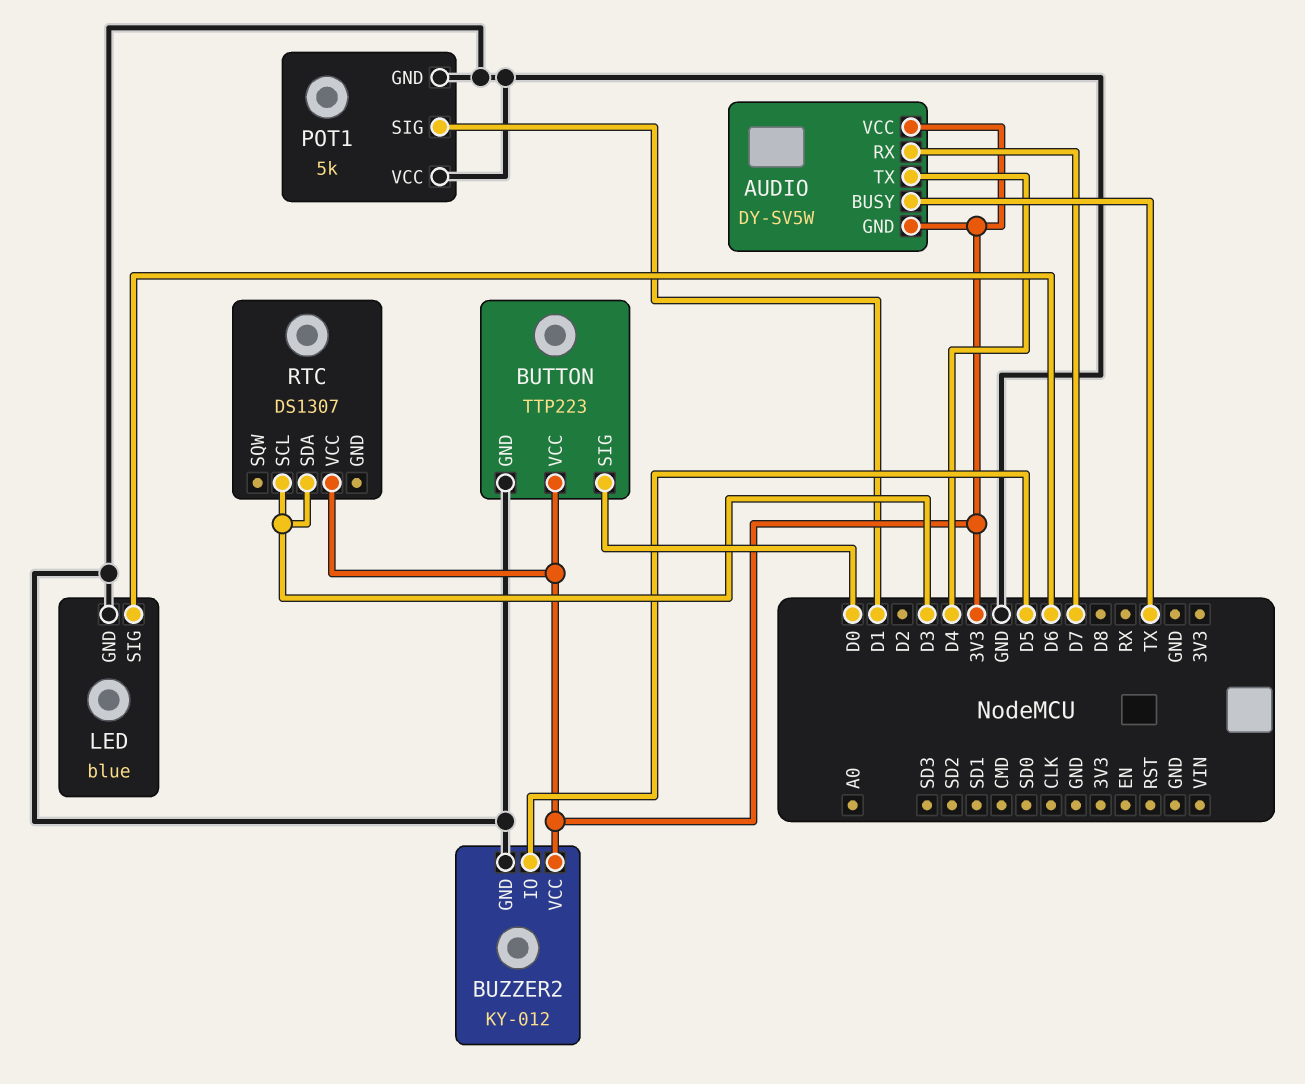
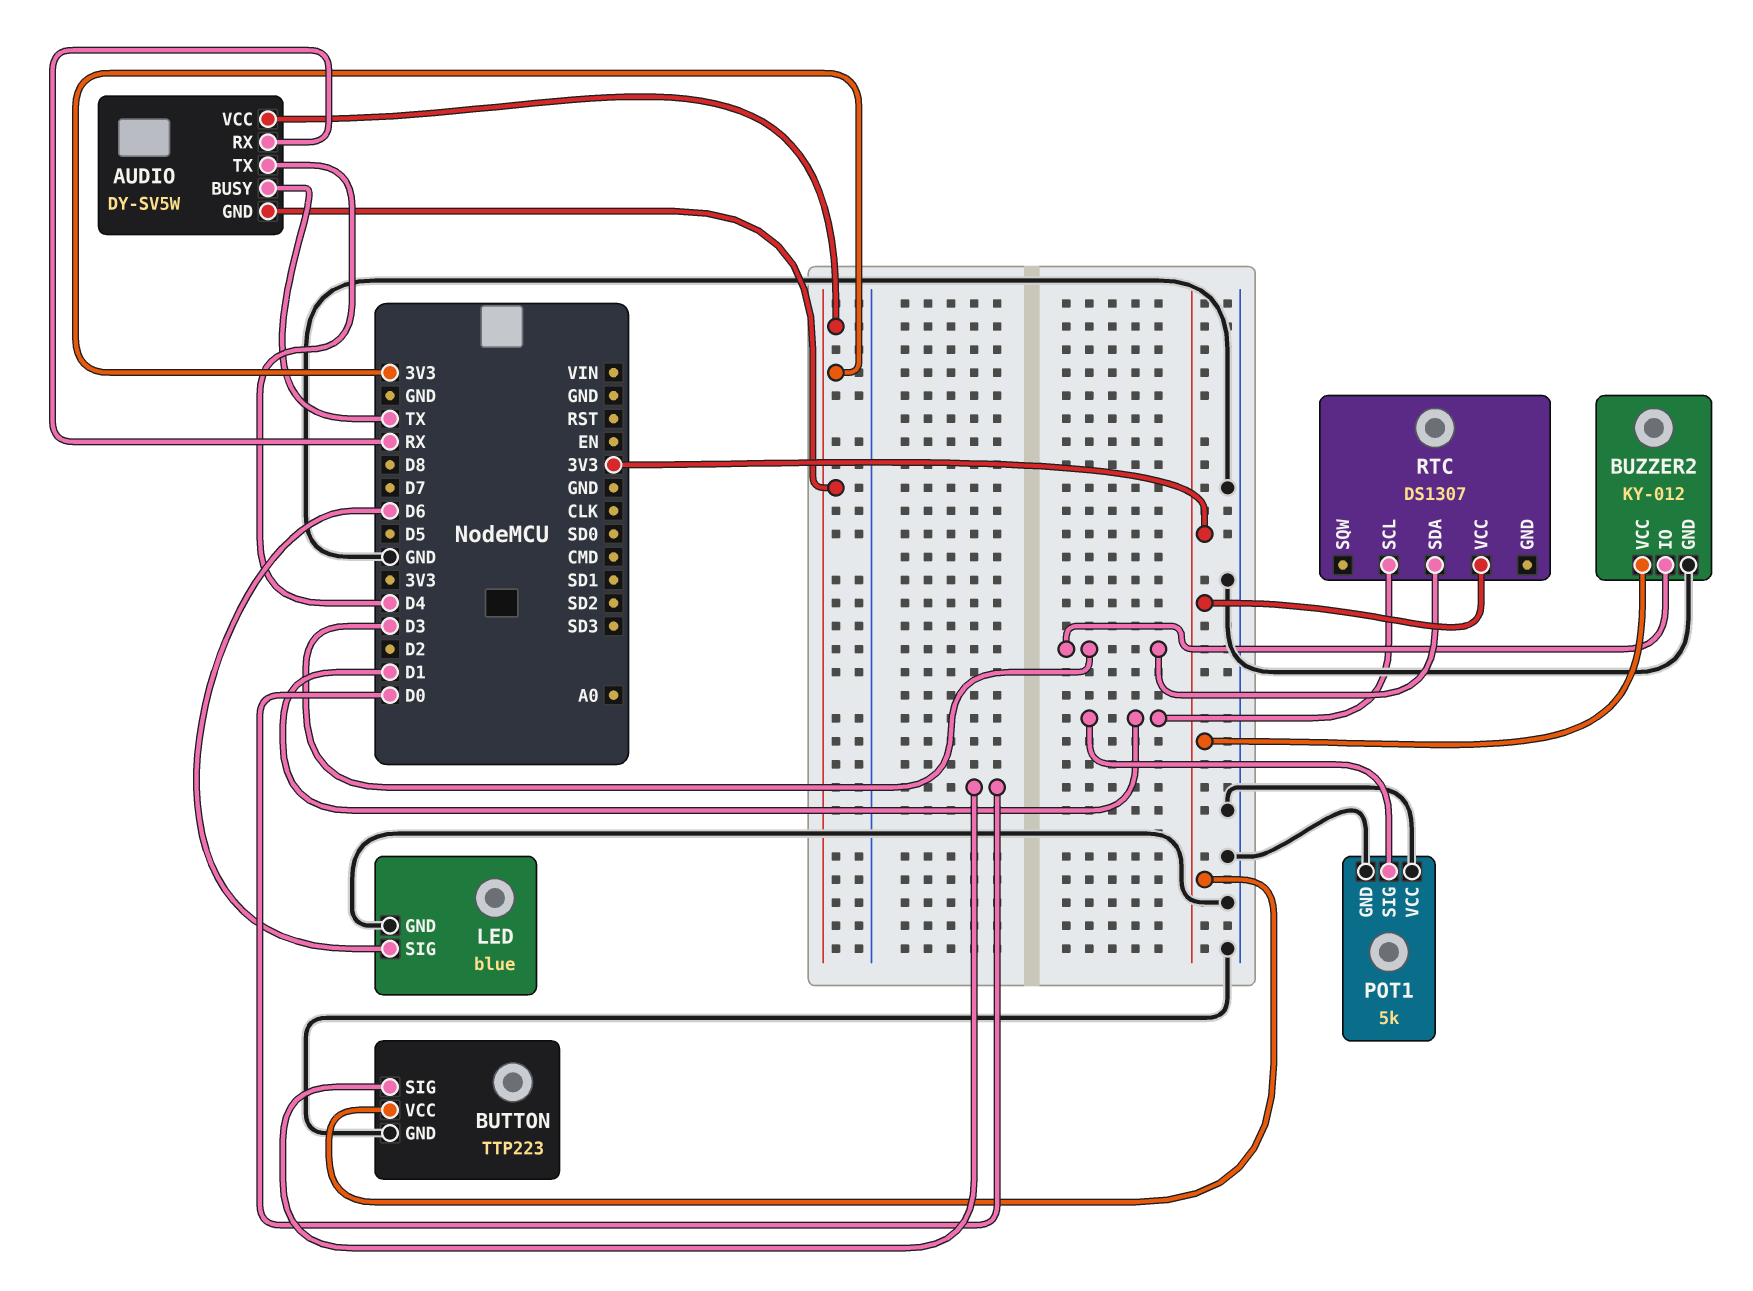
AUDIO pin RX: D7 -> RX
BUZZER2 pin IO: D5 -> D3
RTC pin SCL: D3 -> D1

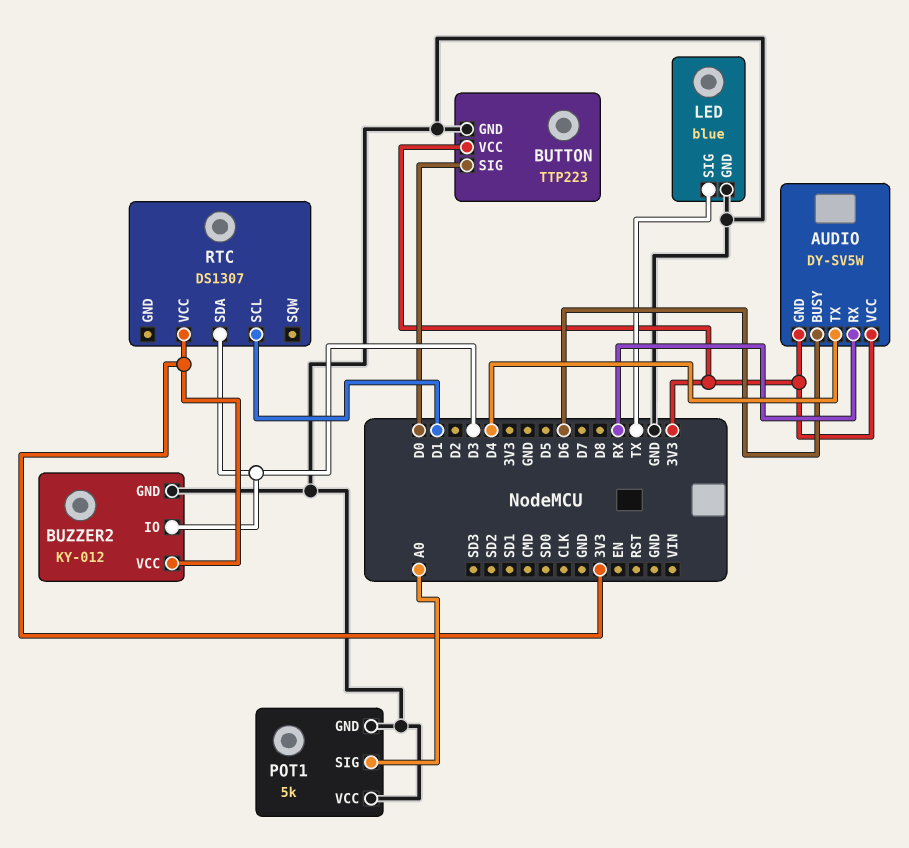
AUDIO pin BUSY: TX -> D6
LED pin SIG: D6 -> TX
POT1 pin SIG: D1 -> A0

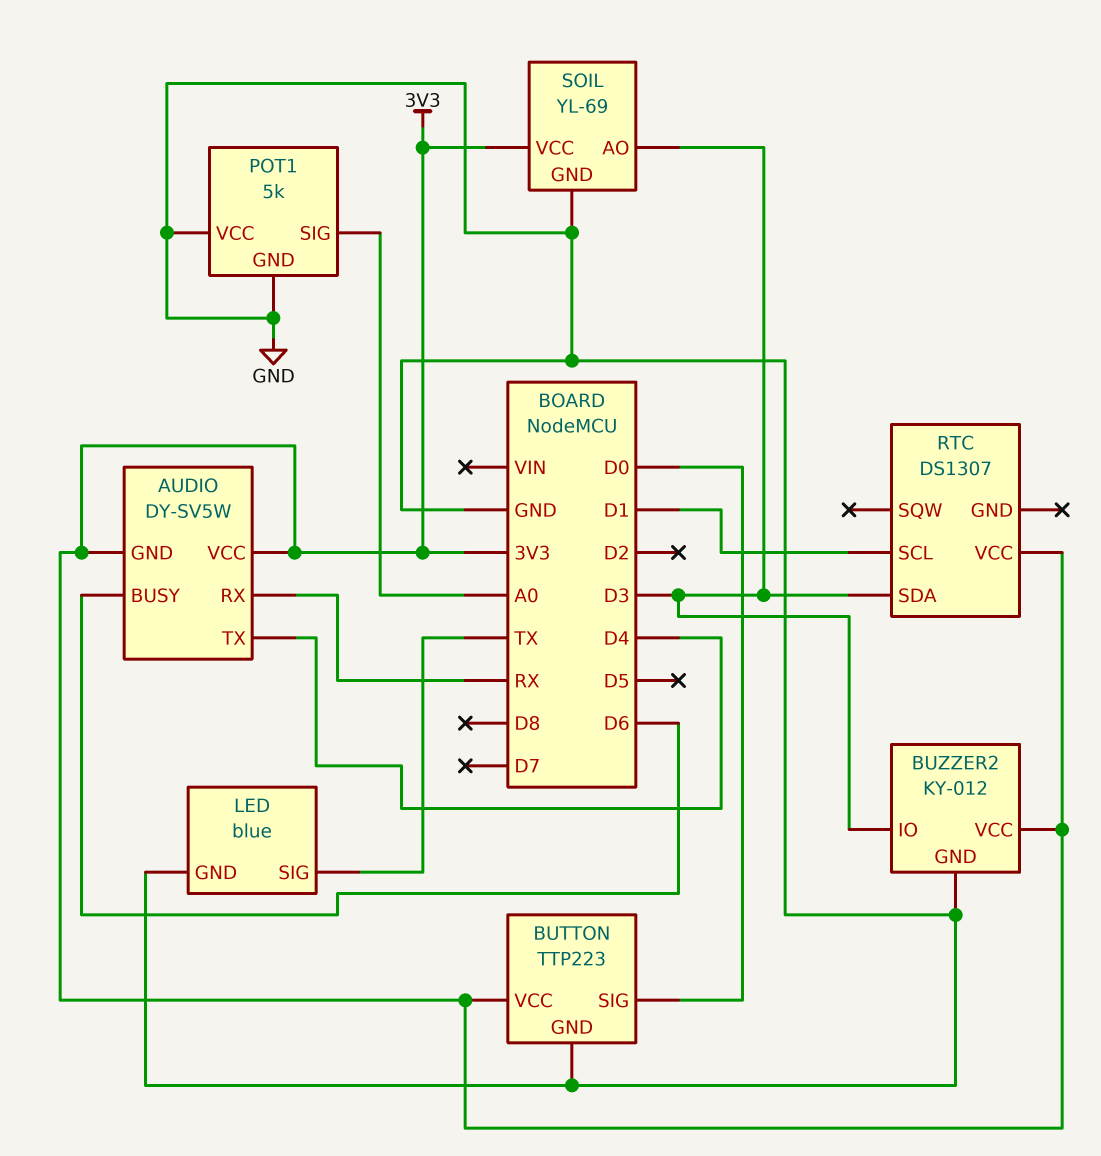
SOIL: none -> YL-69
SOIL pin AO: none -> D3
SOIL pin GND: none -> GND
SOIL pin VCC: none -> 3V3

